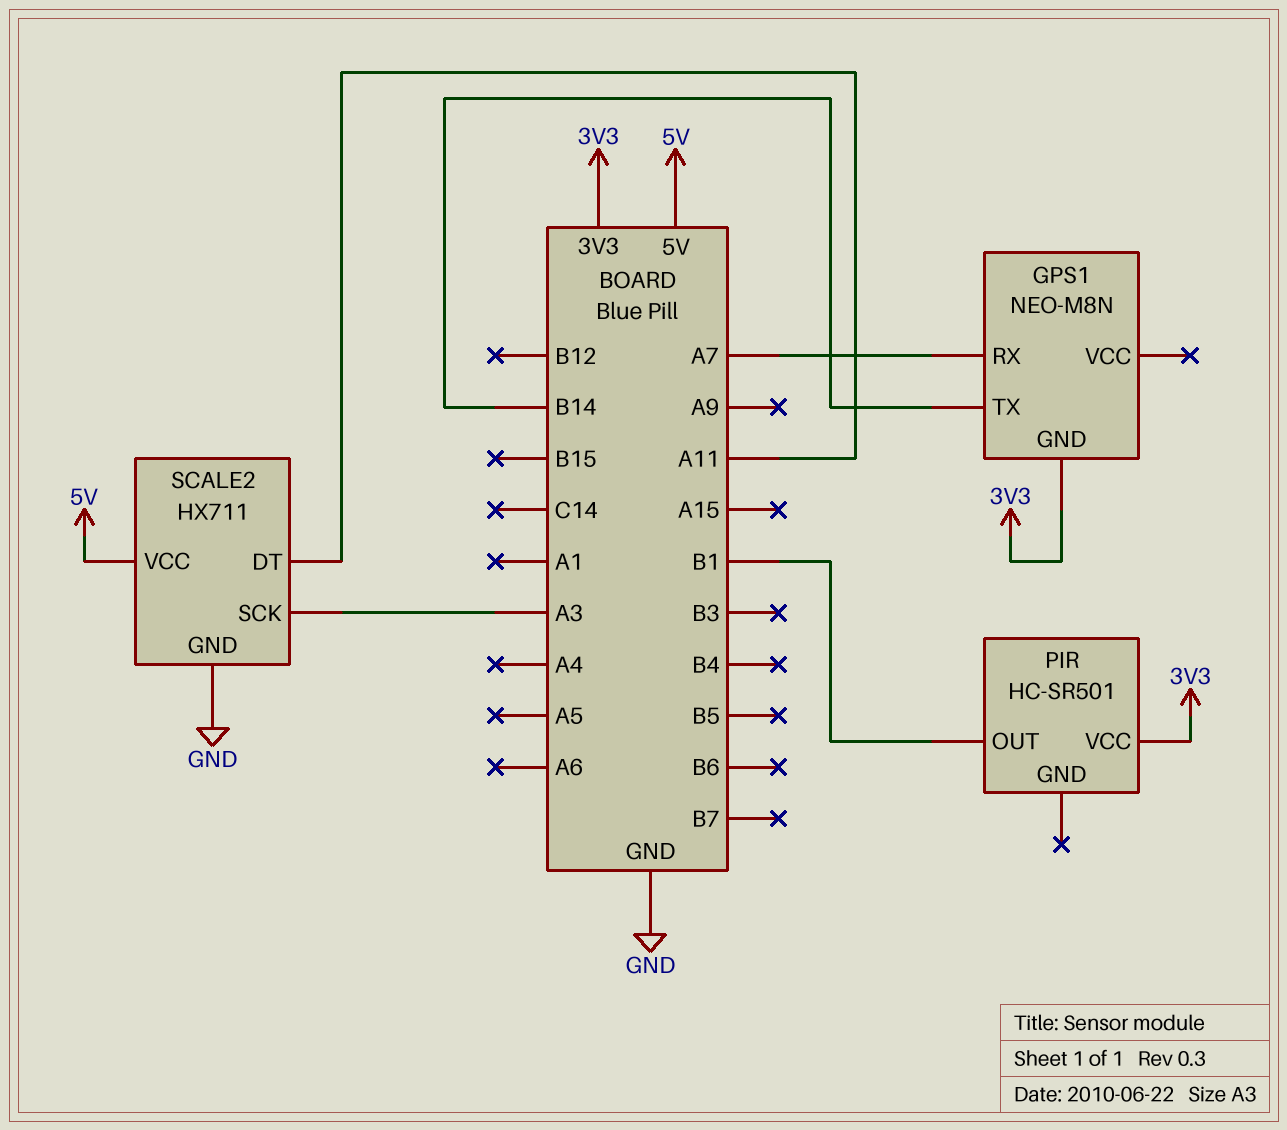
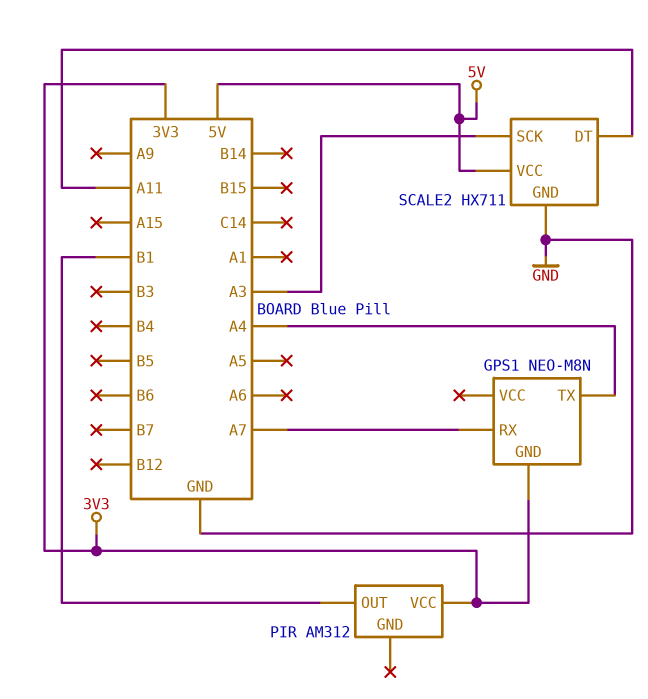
GPS1 pin TX: B14 -> A4
PIR: HC-SR501 -> AM312

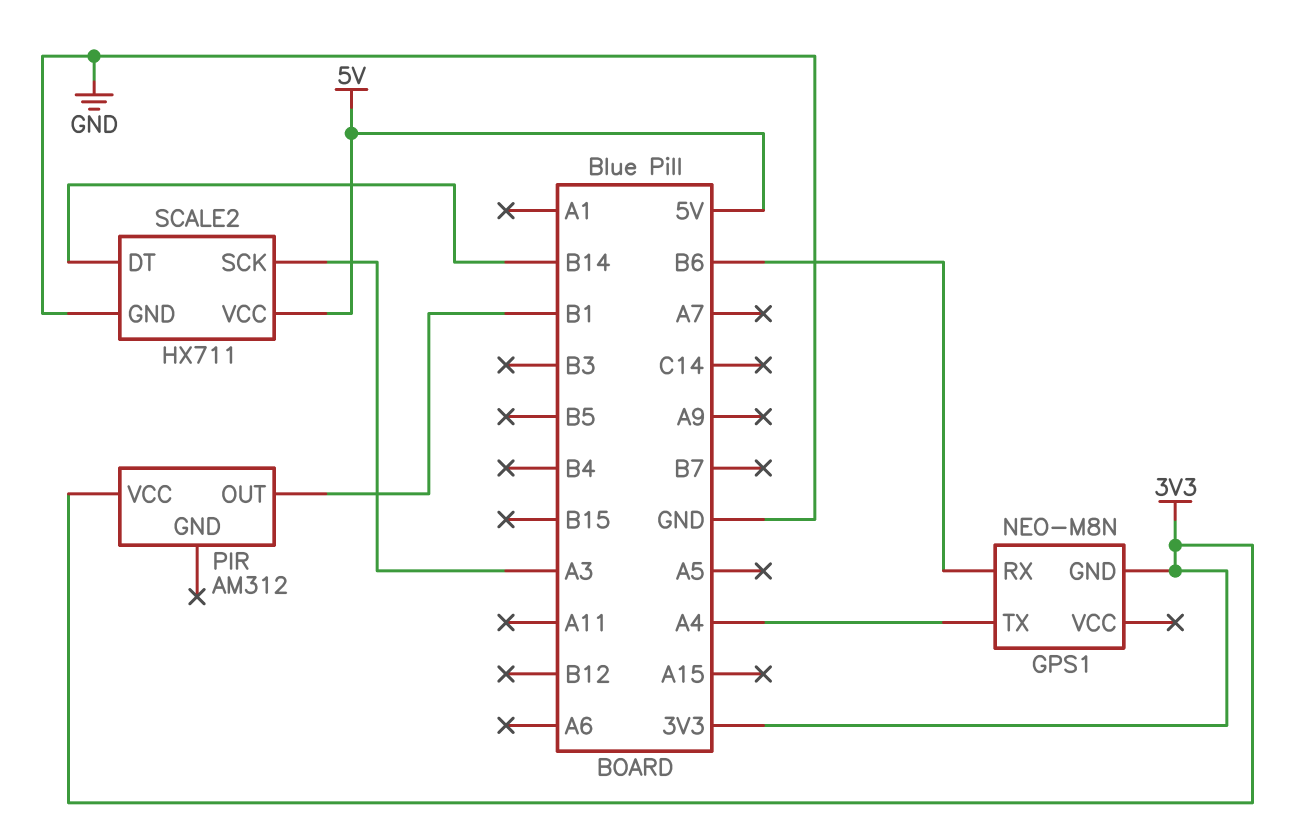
GPS1 pin RX: A7 -> B6
SCALE2 pin DT: A11 -> B14

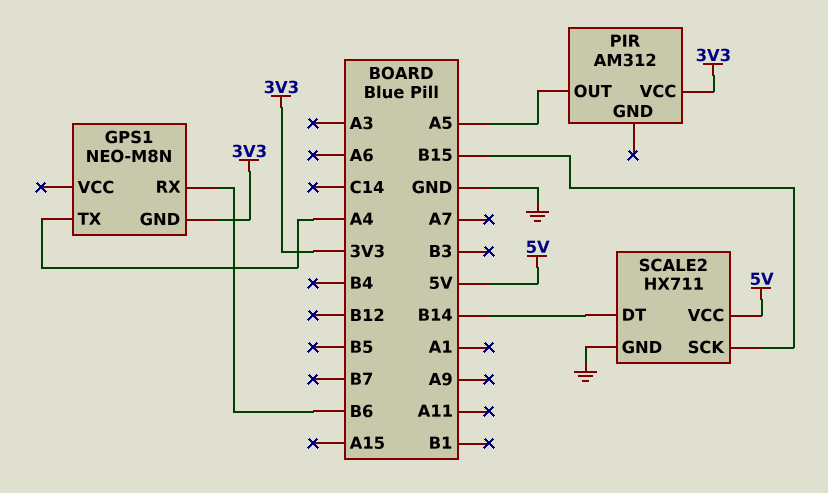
PIR pin OUT: B1 -> A5
SCALE2 pin SCK: A3 -> B15

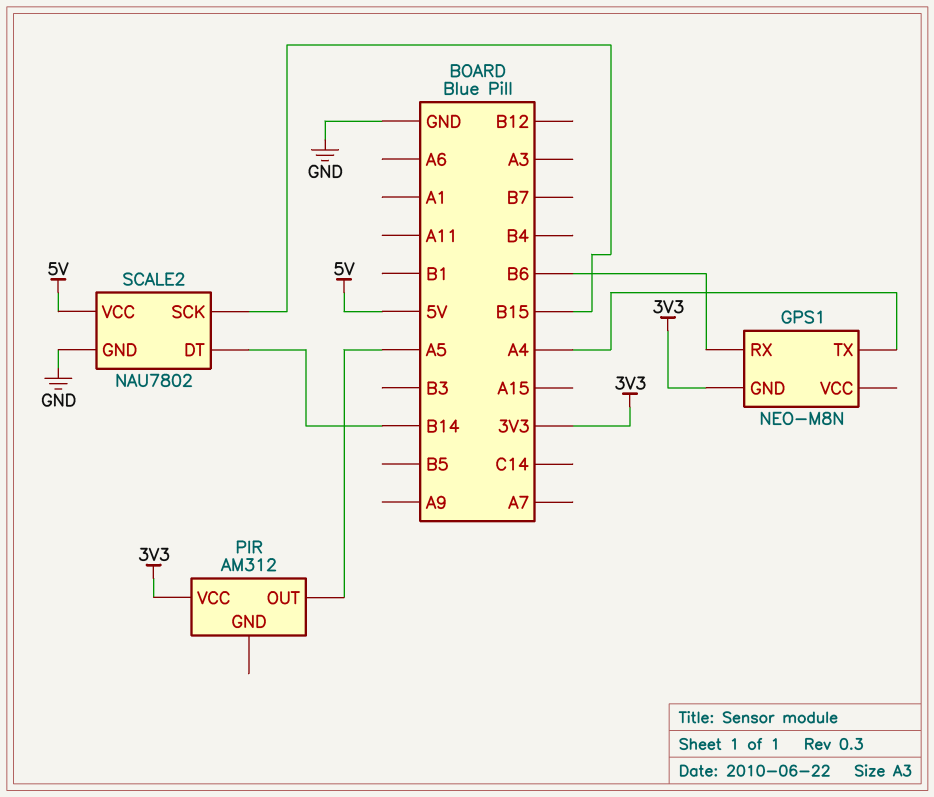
SCALE2: HX711 -> NAU7802

